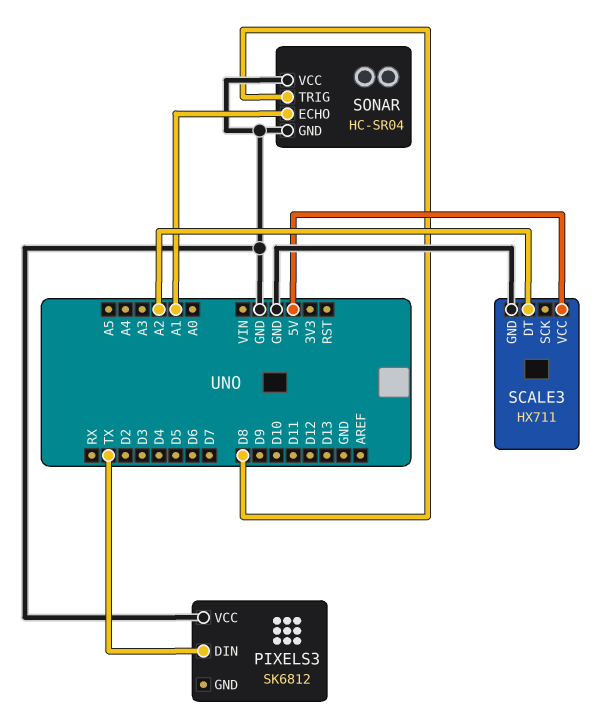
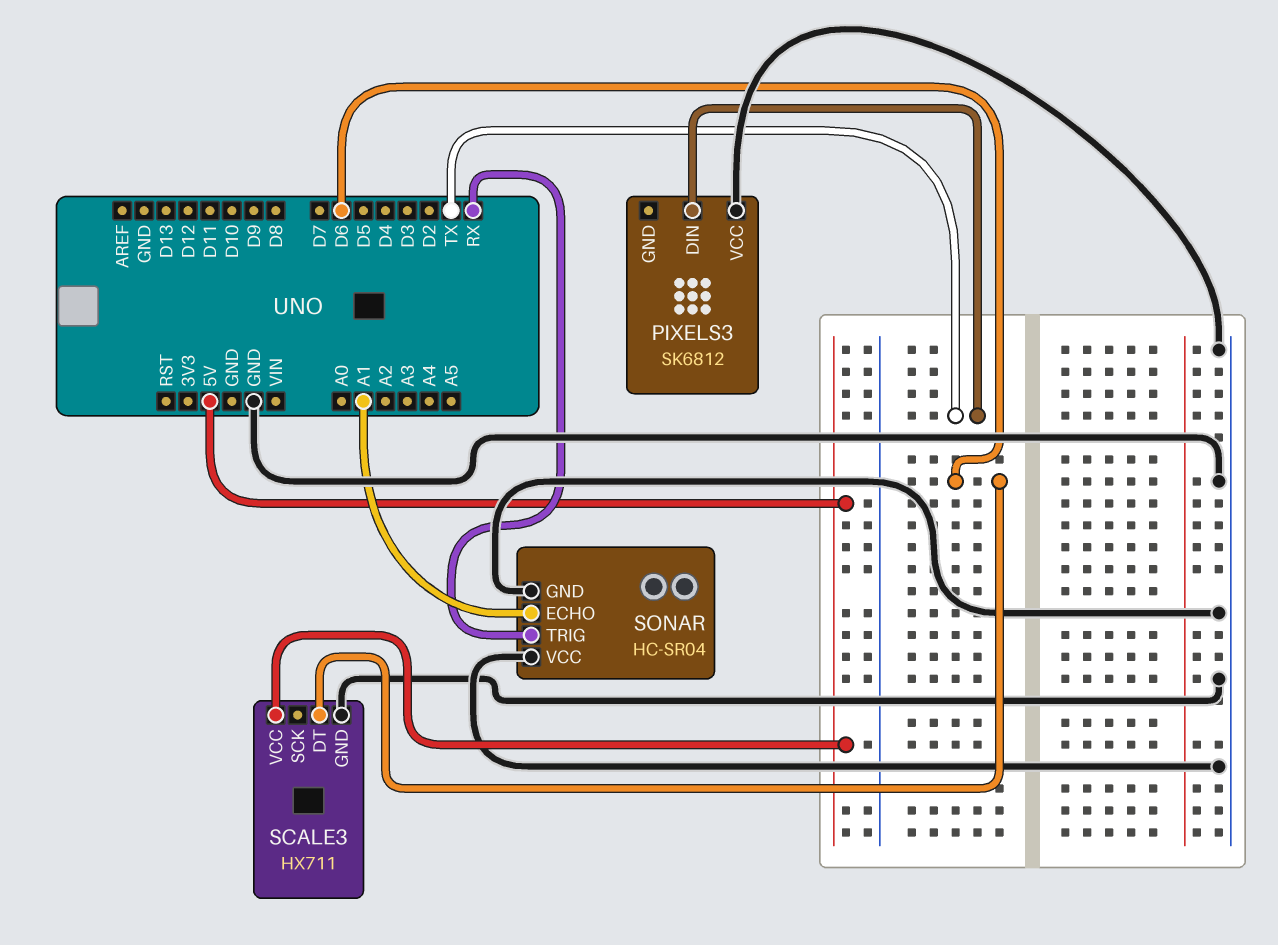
SCALE3 pin DT: A2 -> D6
SONAR pin TRIG: D8 -> RX

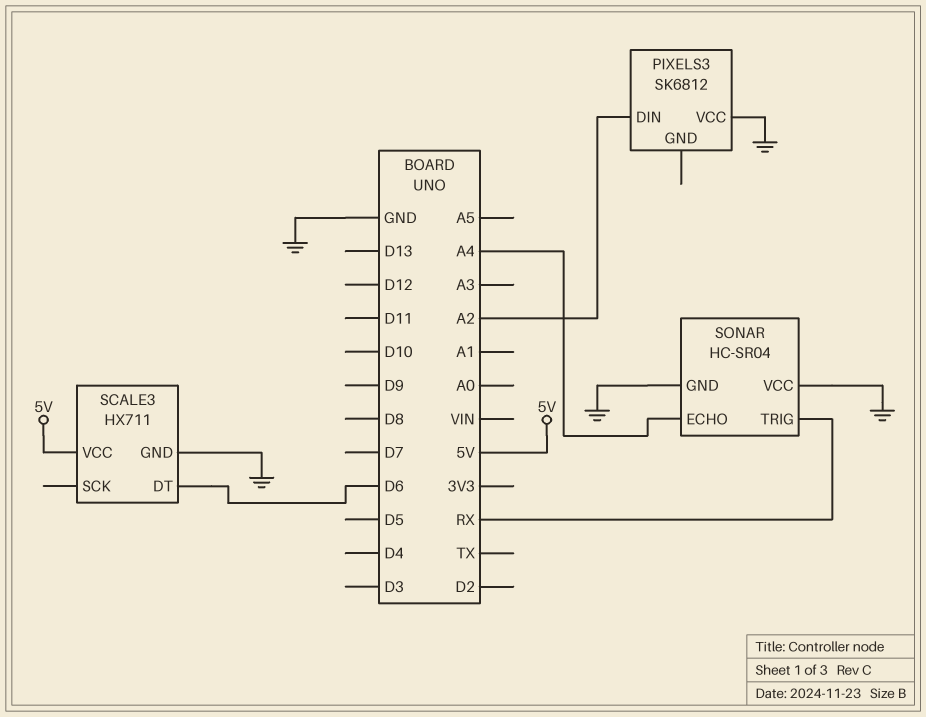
PIXELS3 pin DIN: TX -> A2
SONAR pin ECHO: A1 -> A4

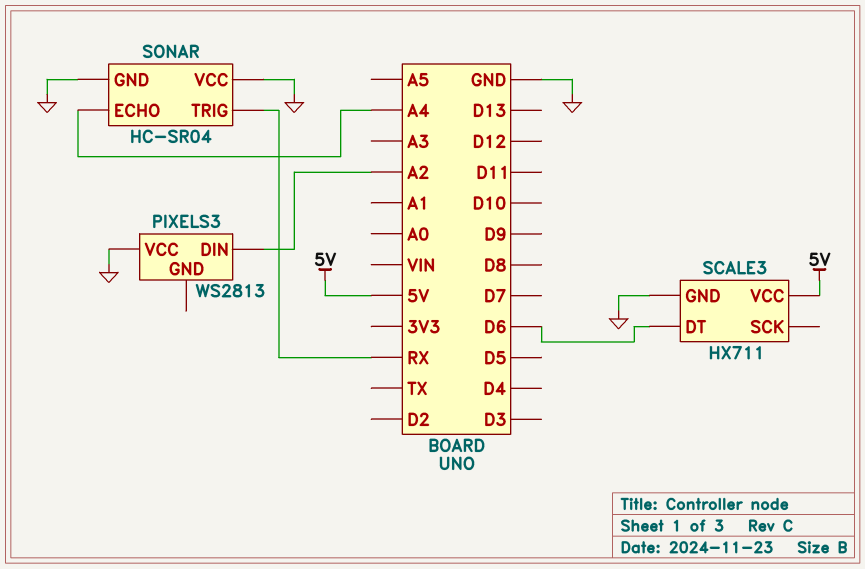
PIXELS3: SK6812 -> WS2813

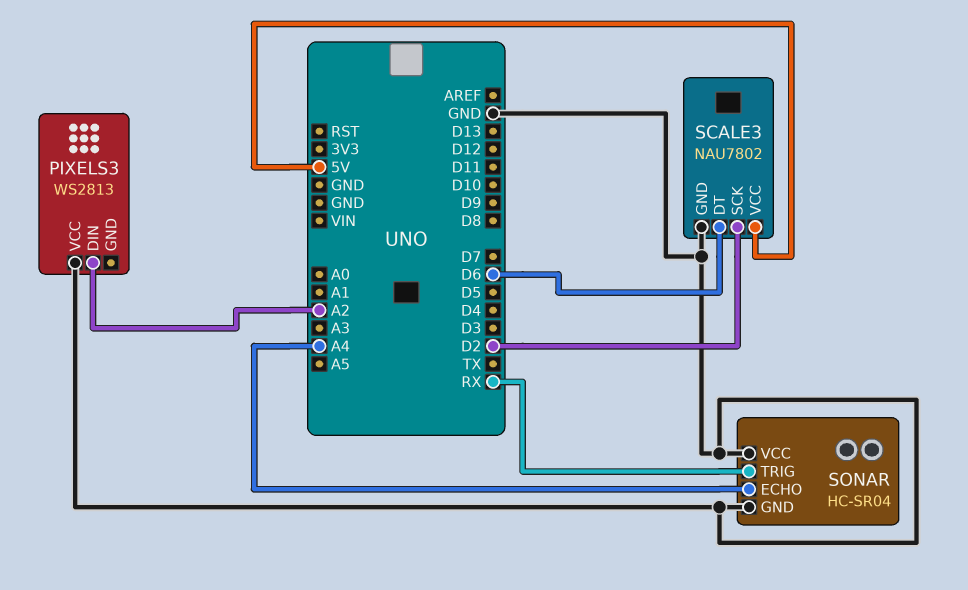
SCALE3: HX711 -> NAU7802
SCALE3 pin SCK: none -> D2

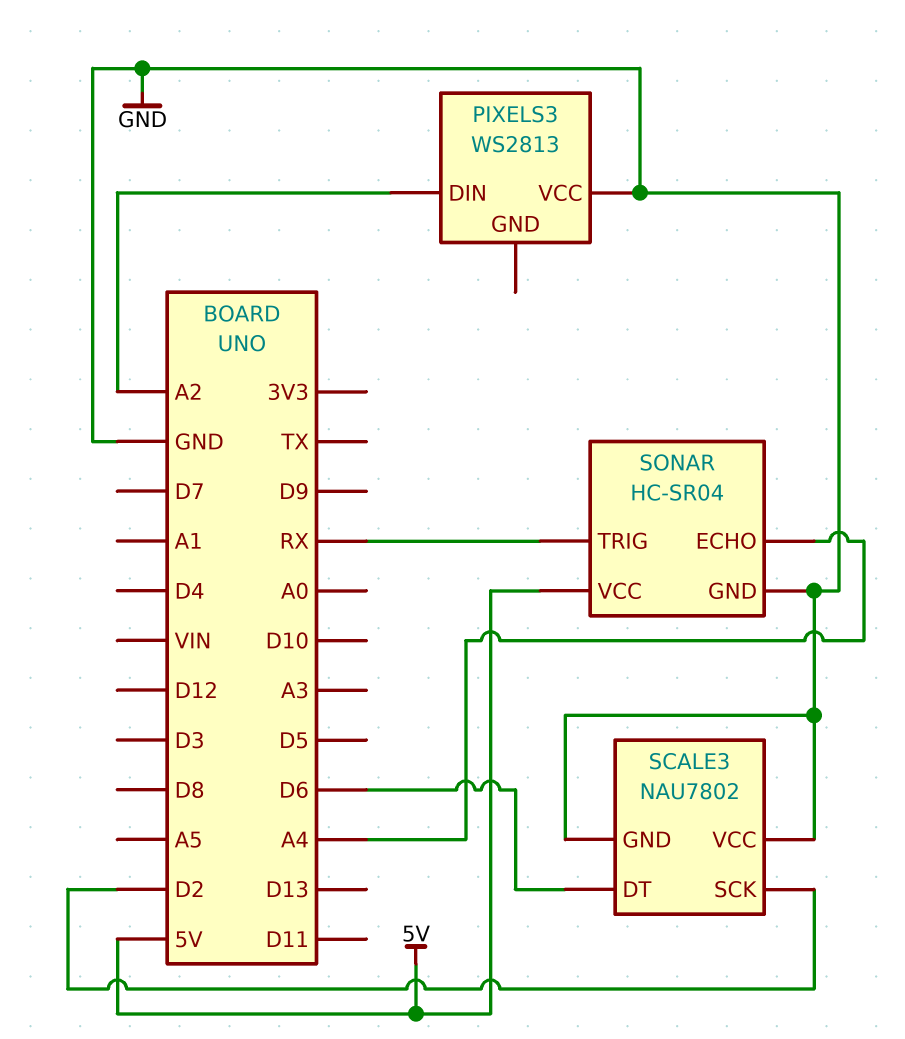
SCALE3 pin VCC: 5V -> GND
SONAR pin VCC: GND -> 5V

